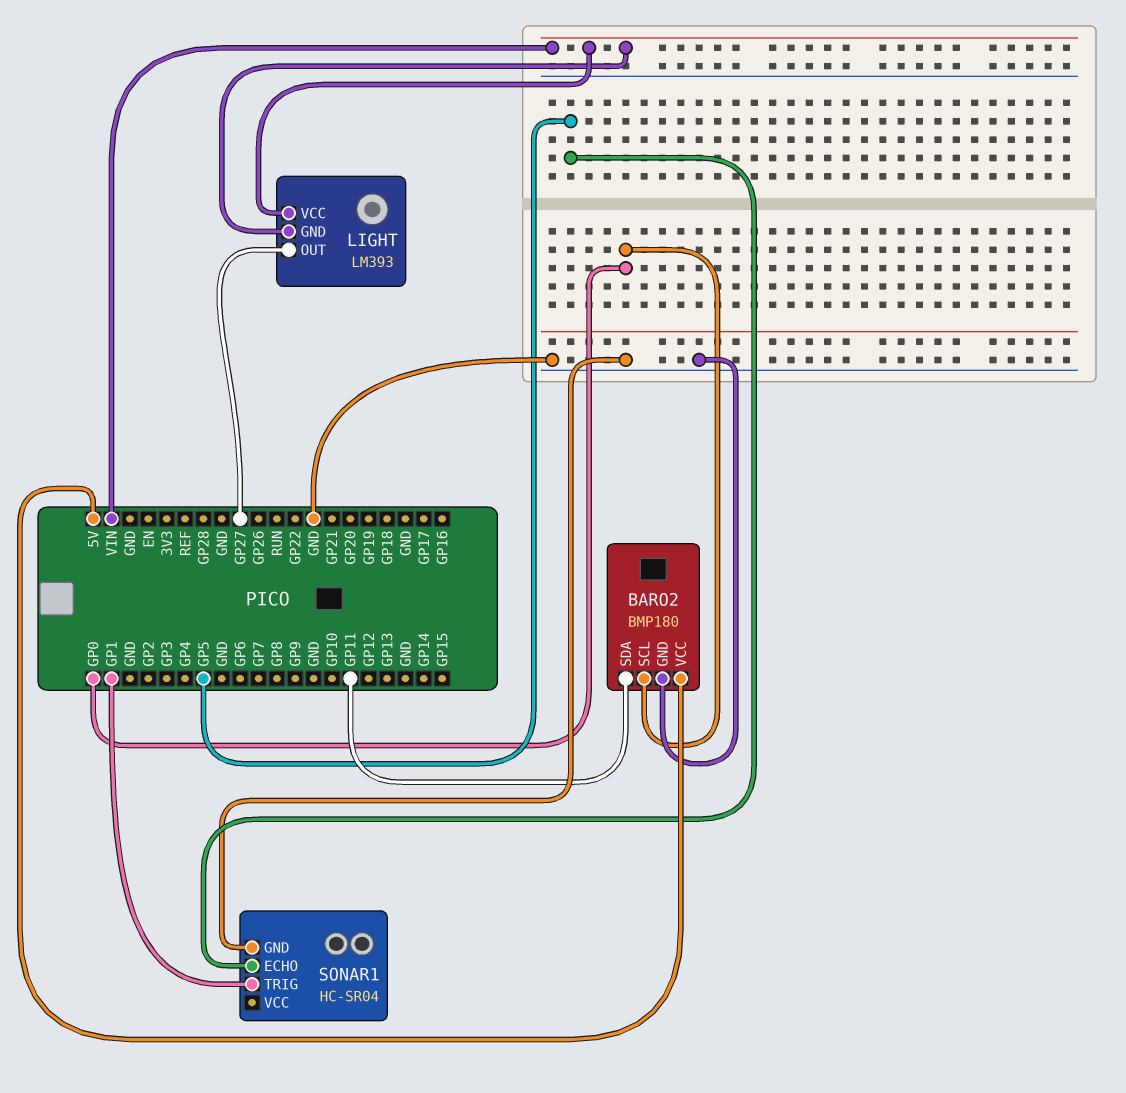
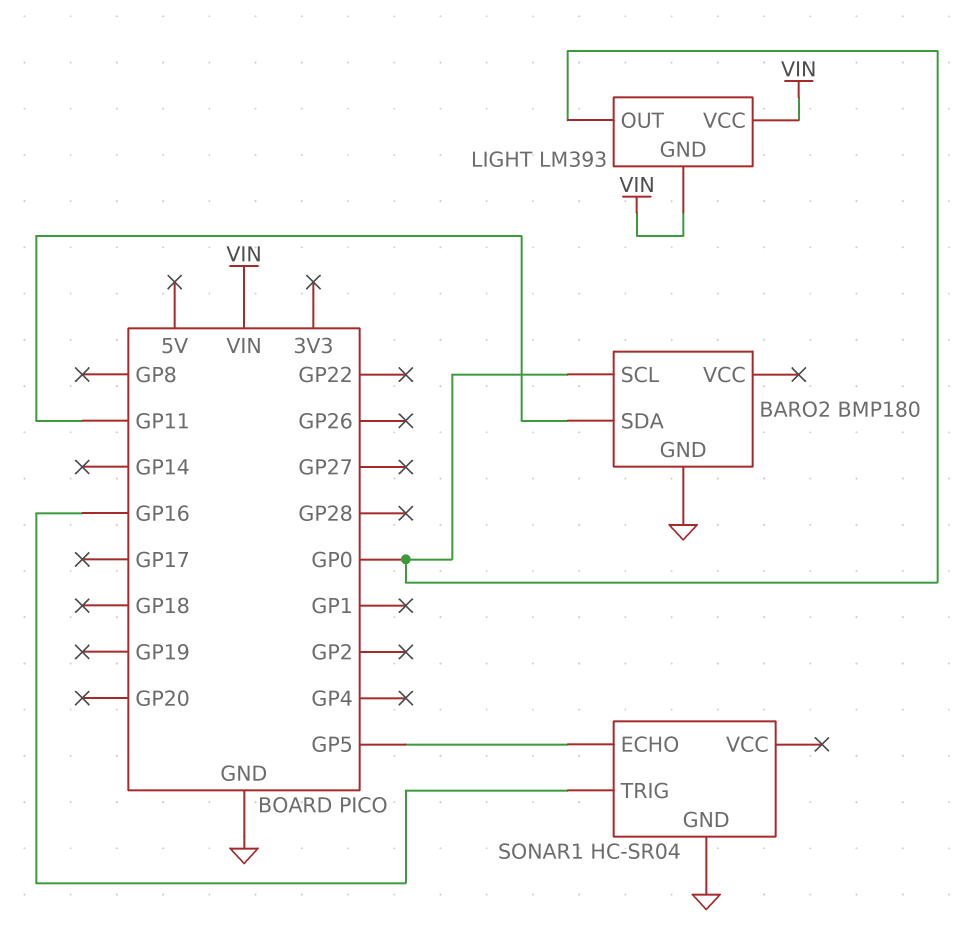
BARO2 pin VCC: 5V -> none
LIGHT pin OUT: GP27 -> GP0
SONAR1 pin TRIG: GP1 -> GP16

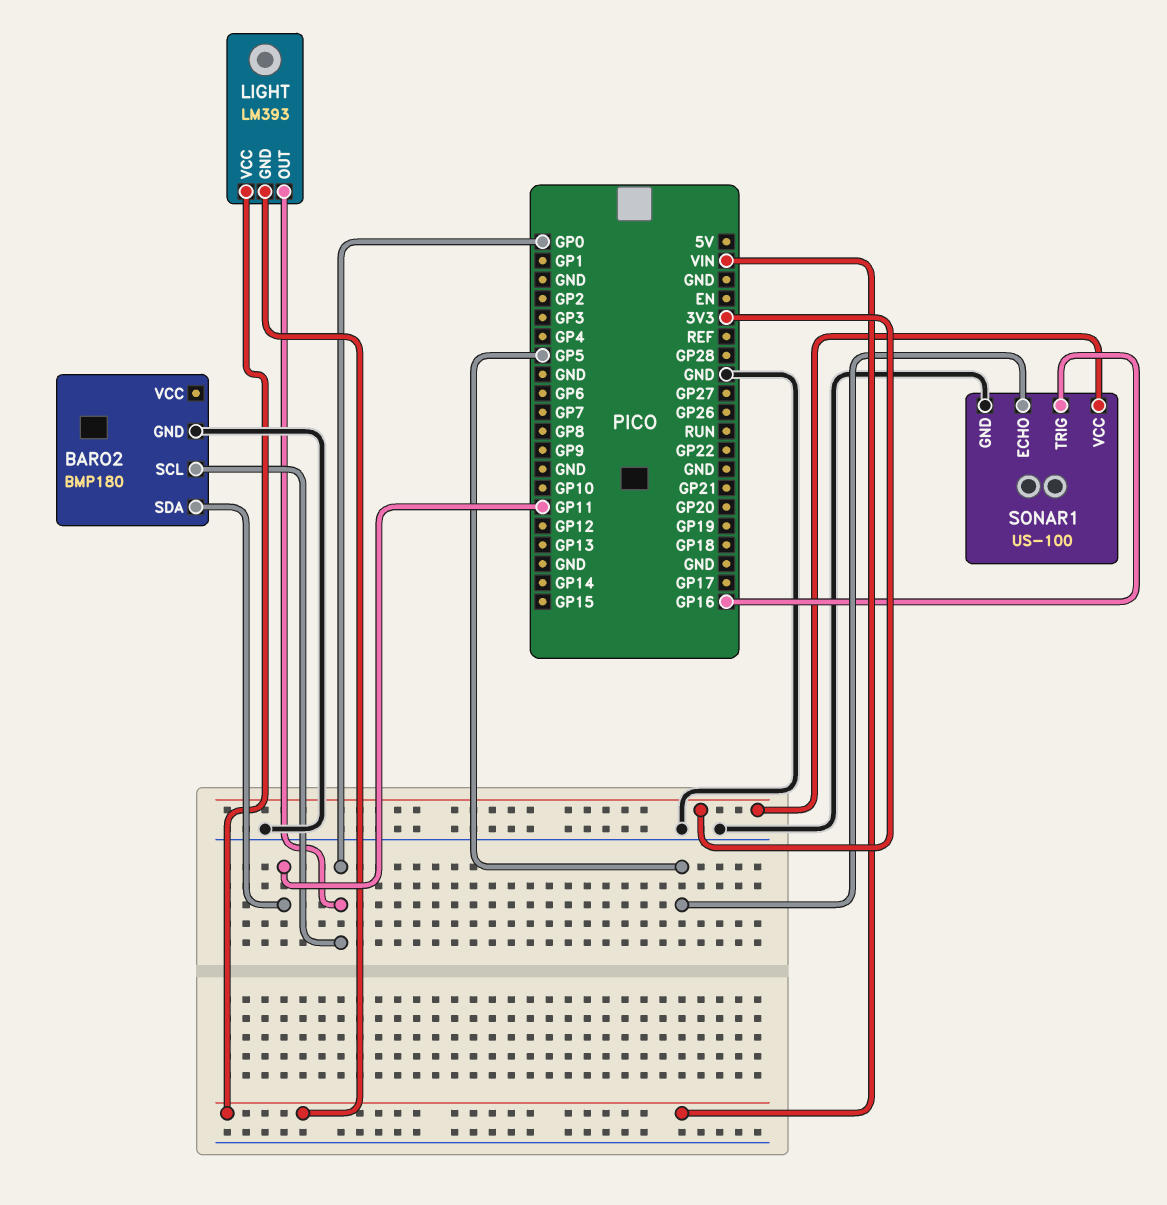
SONAR1: HC-SR04 -> US-100
SONAR1 pin VCC: none -> 3V3

